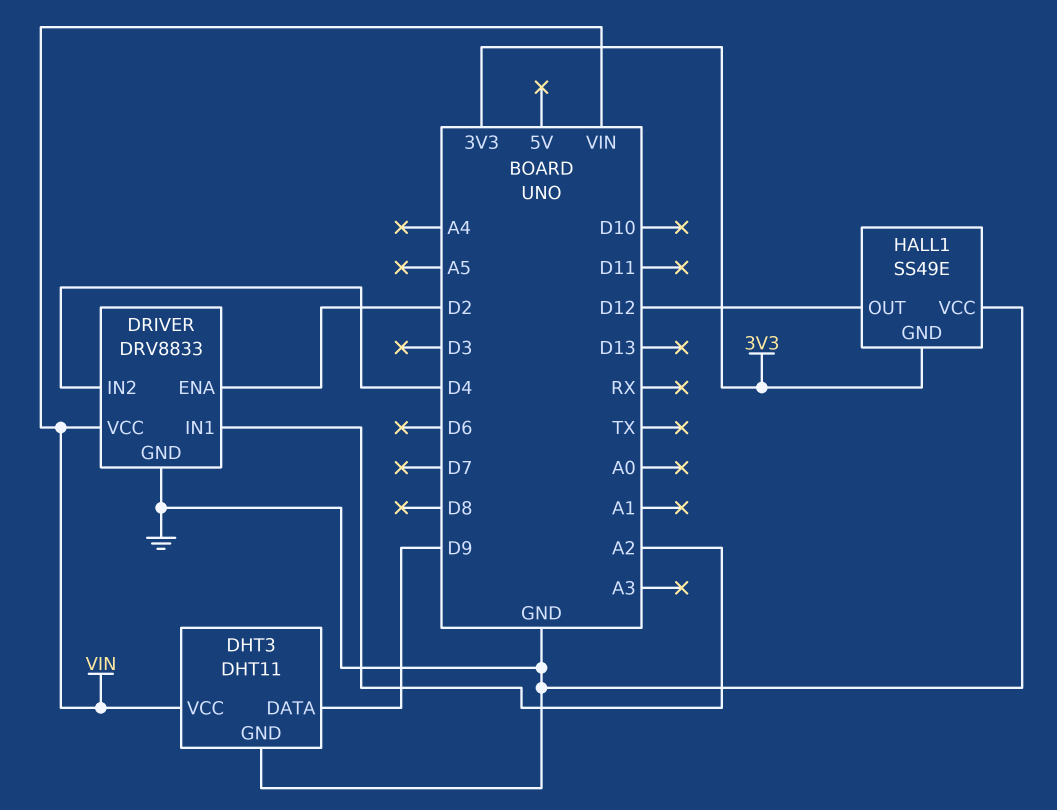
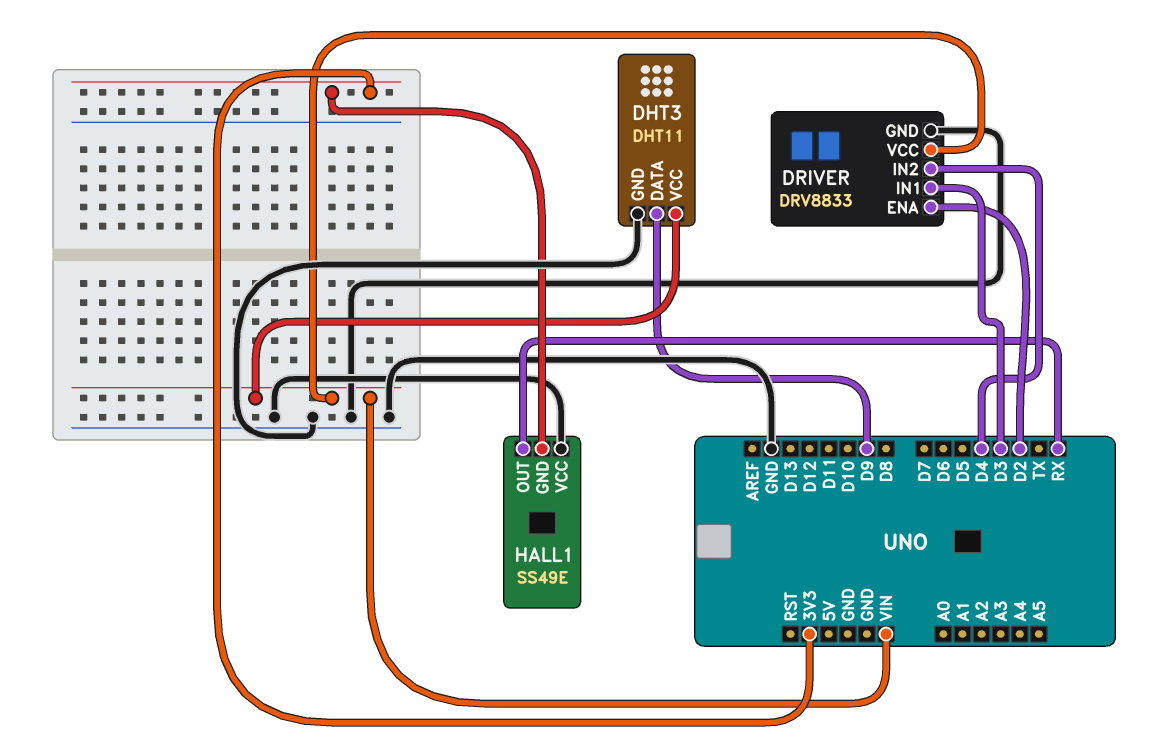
DRIVER pin IN1: A2 -> D3
HALL1 pin OUT: D12 -> RX

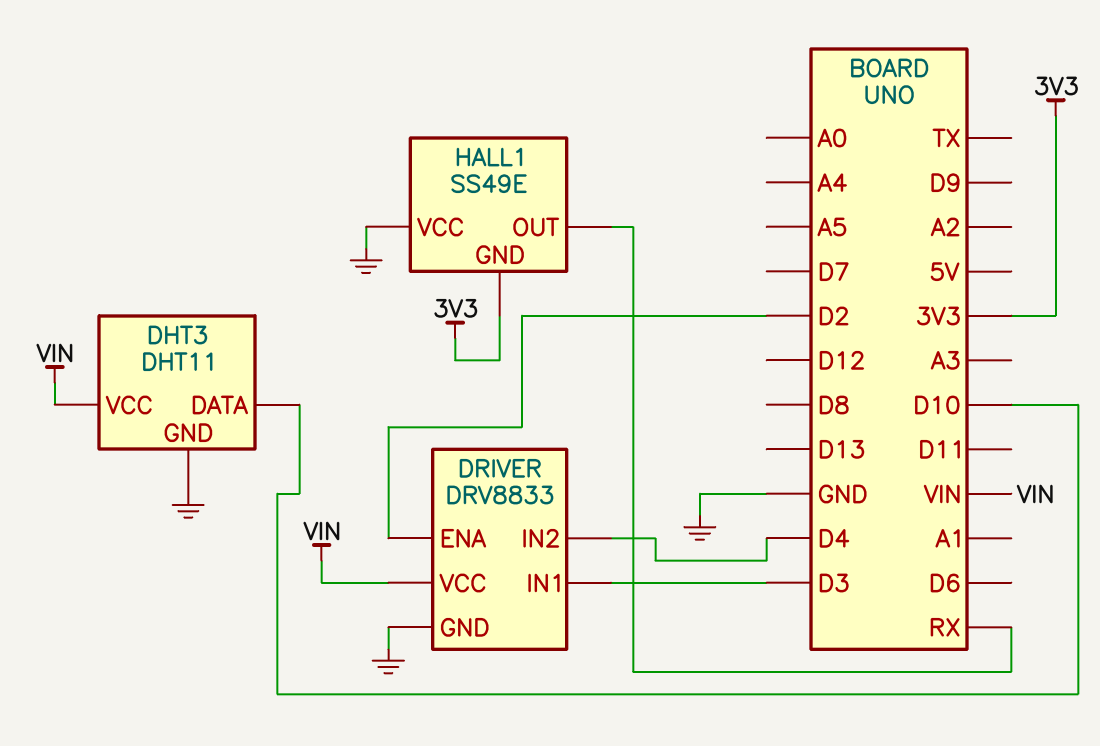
DHT3 pin DATA: D9 -> D10

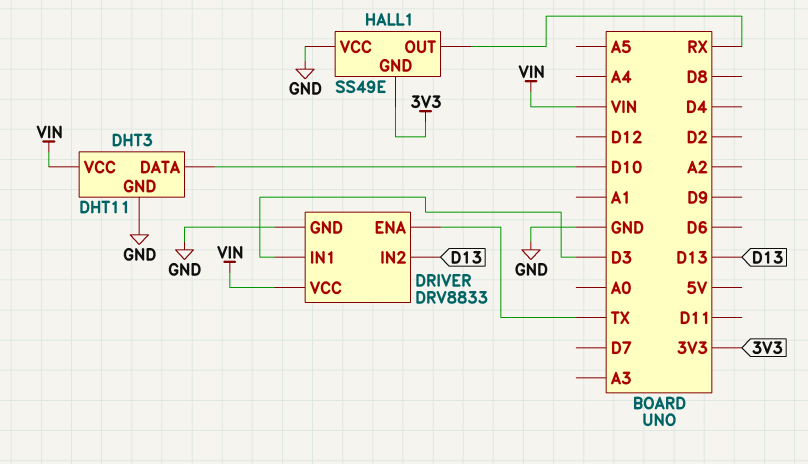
DRIVER pin ENA: D2 -> TX
DRIVER pin IN2: D4 -> D13

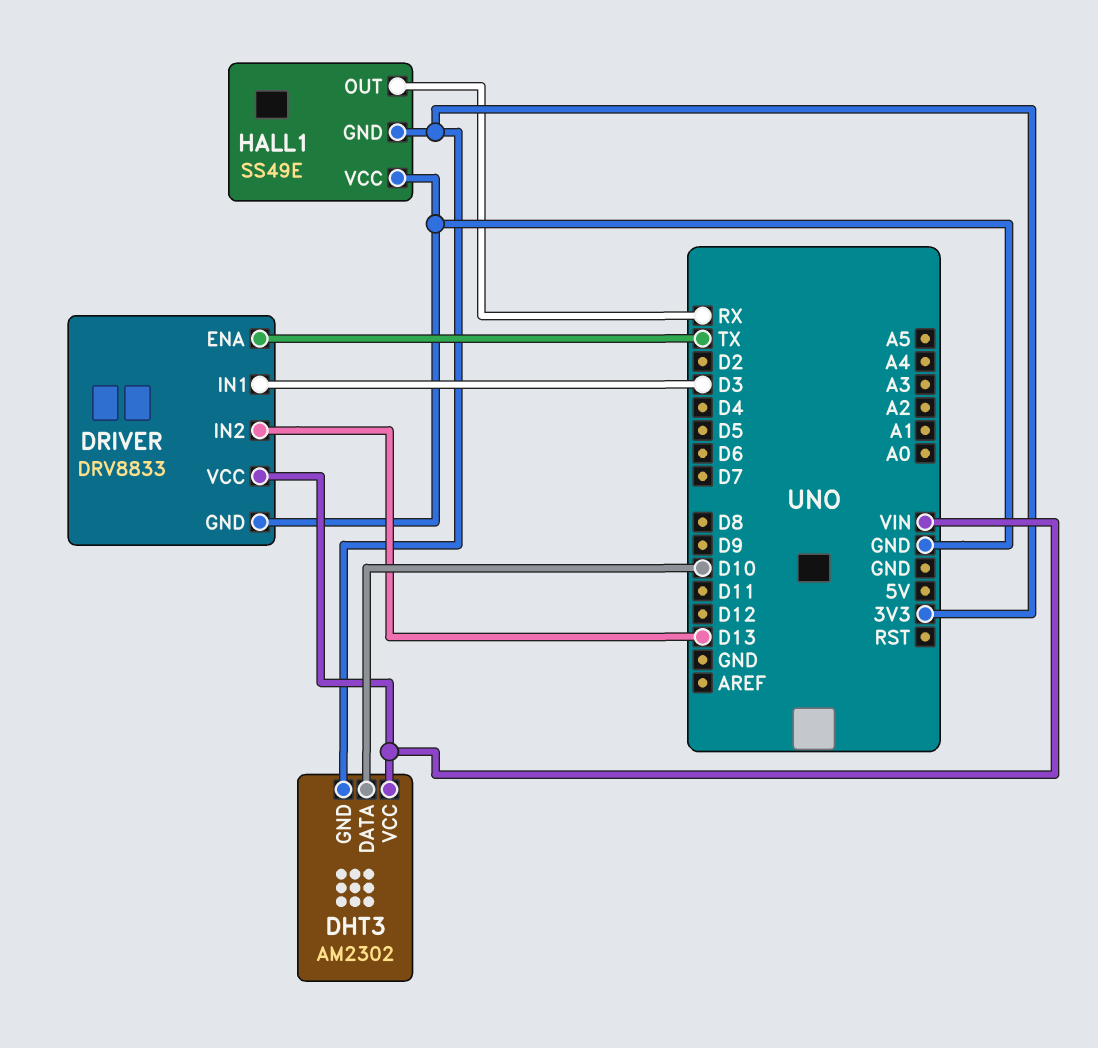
DHT3: DHT11 -> AM2302
DHT3 pin GND: GND -> 3V3

